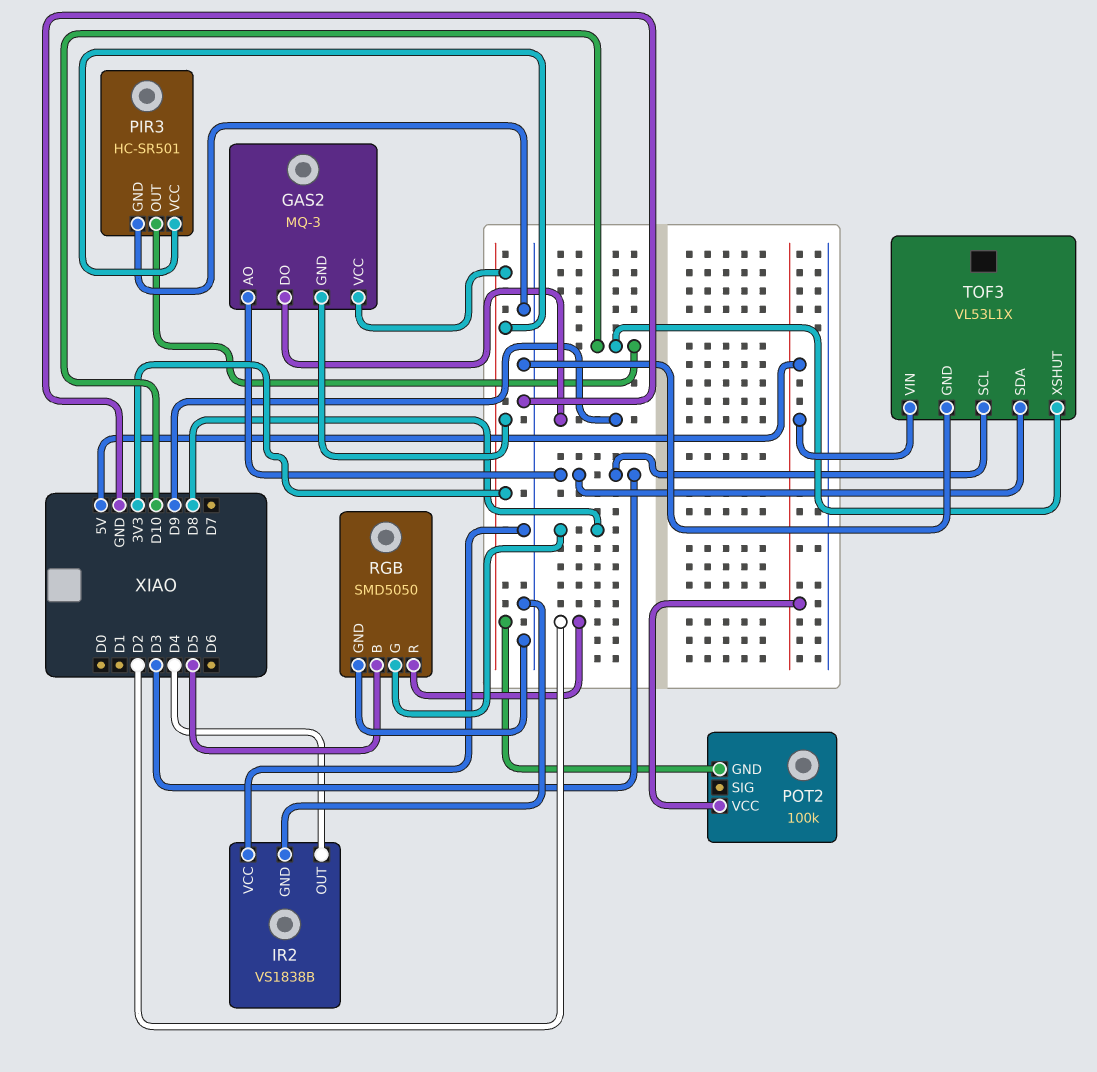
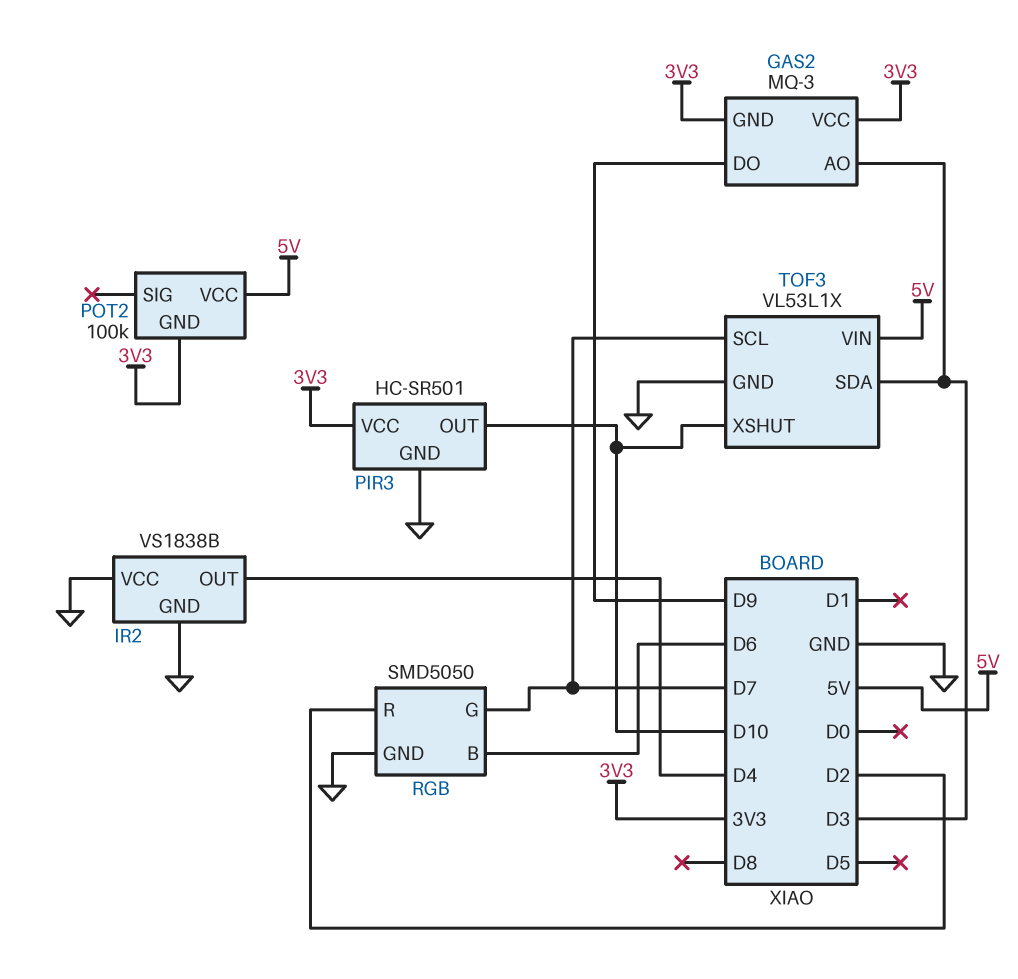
RGB pin B: D5 -> D6
RGB pin G: D8 -> D7
TOF3 pin SCL: D3 -> D7

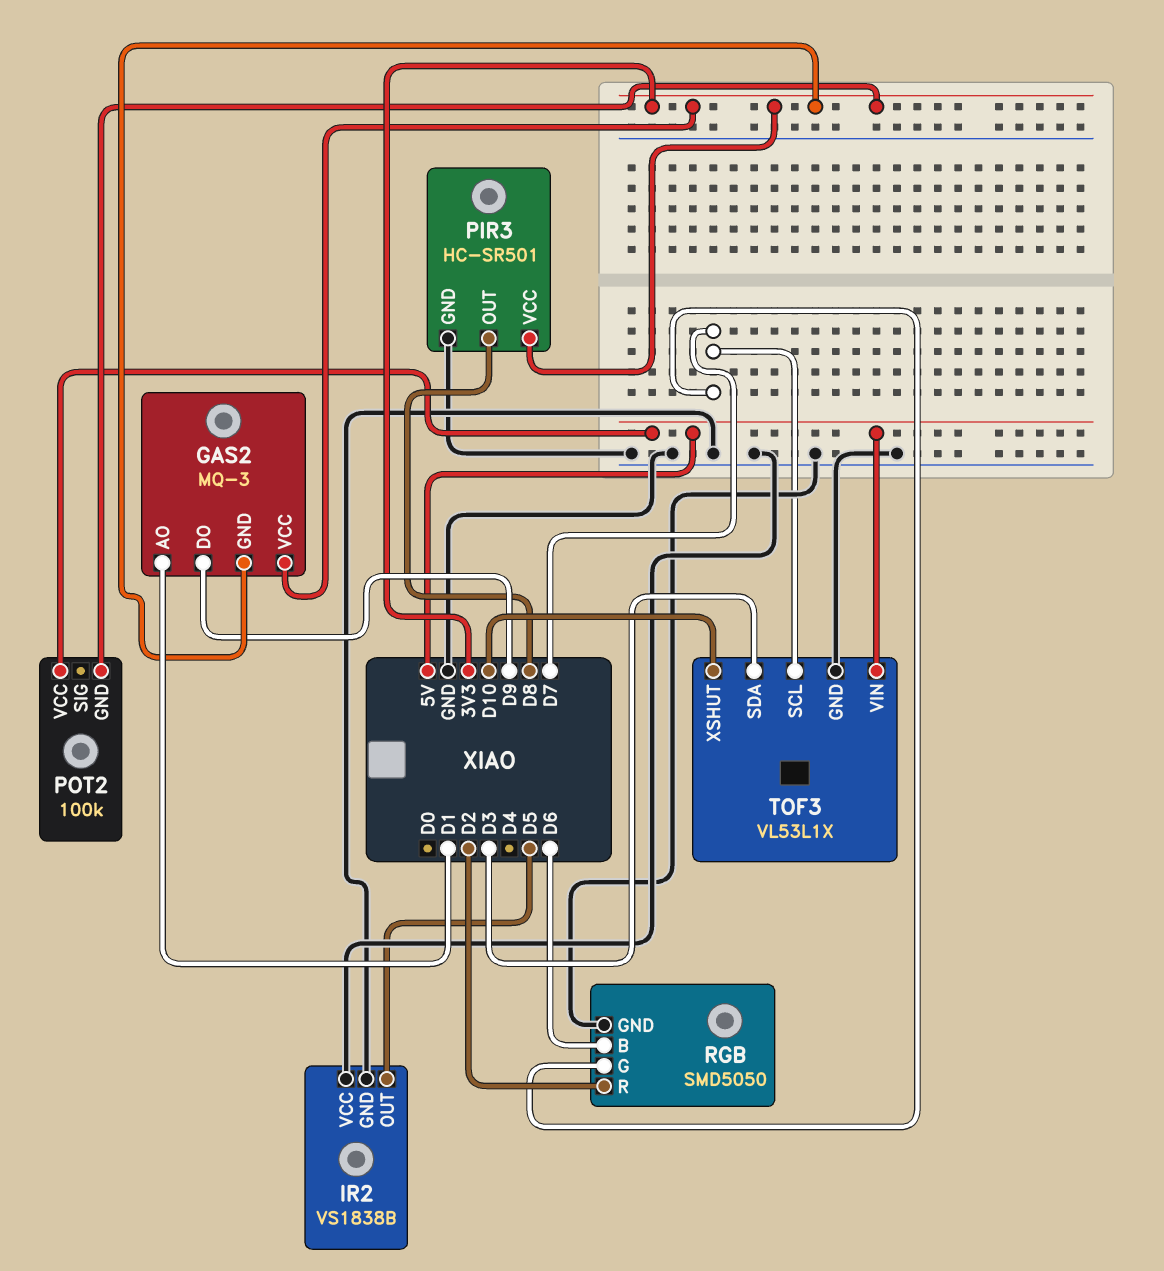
GAS2 pin AO: D3 -> D1
IR2 pin OUT: D4 -> D5
PIR3 pin OUT: D10 -> D8

